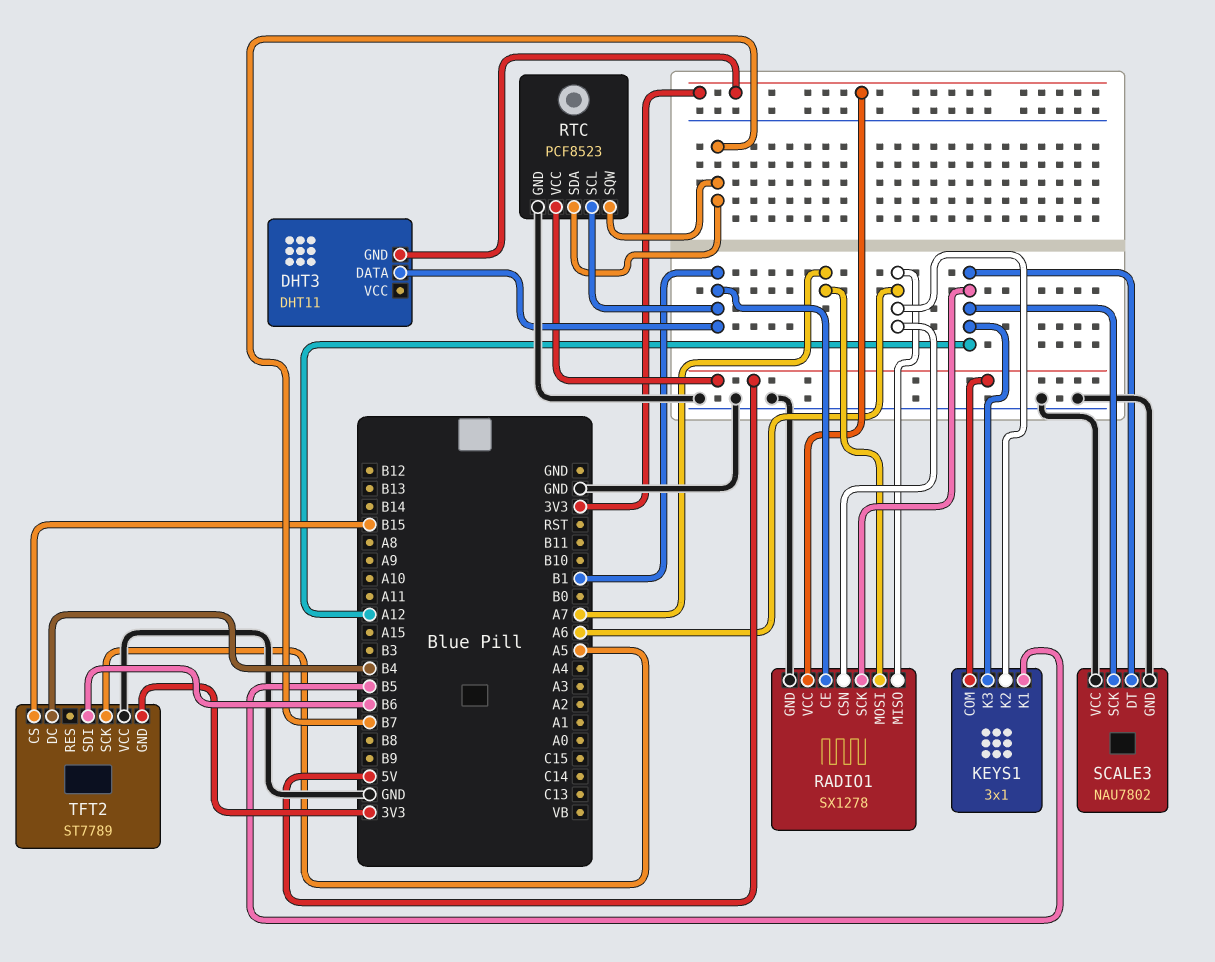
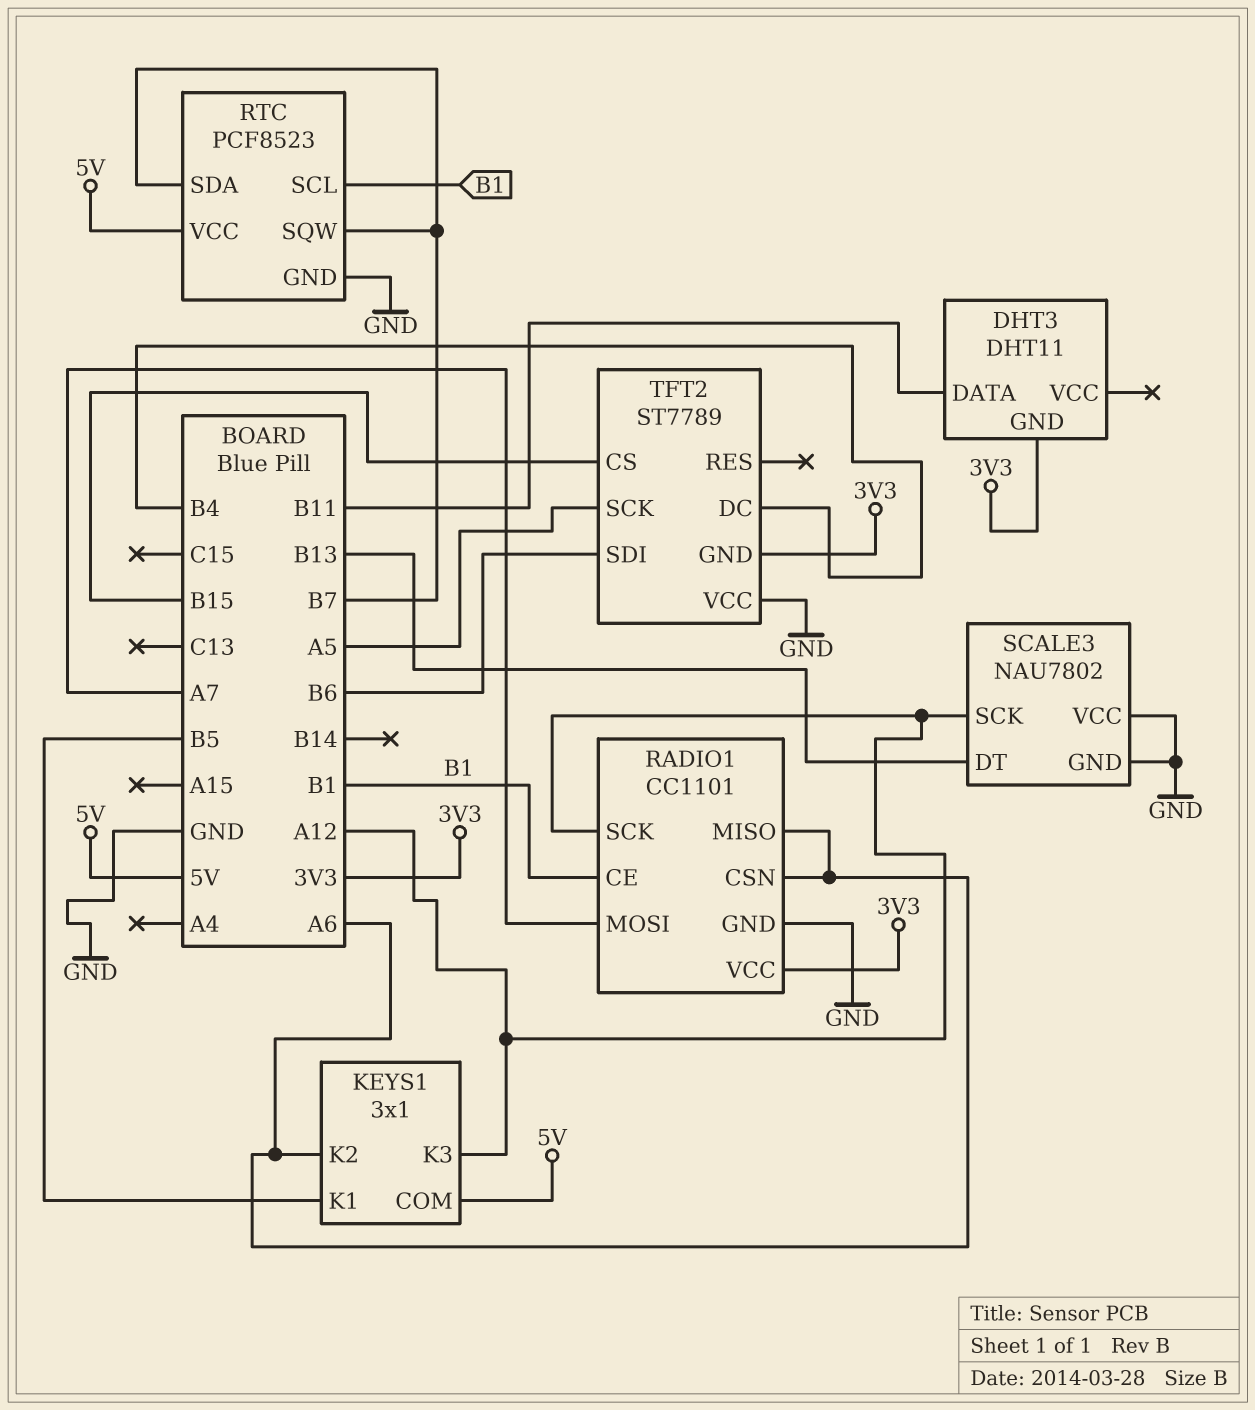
DHT3 pin DATA: B1 -> B11
RADIO1: SX1278 -> CC1101
SCALE3 pin DT: A12 -> B13

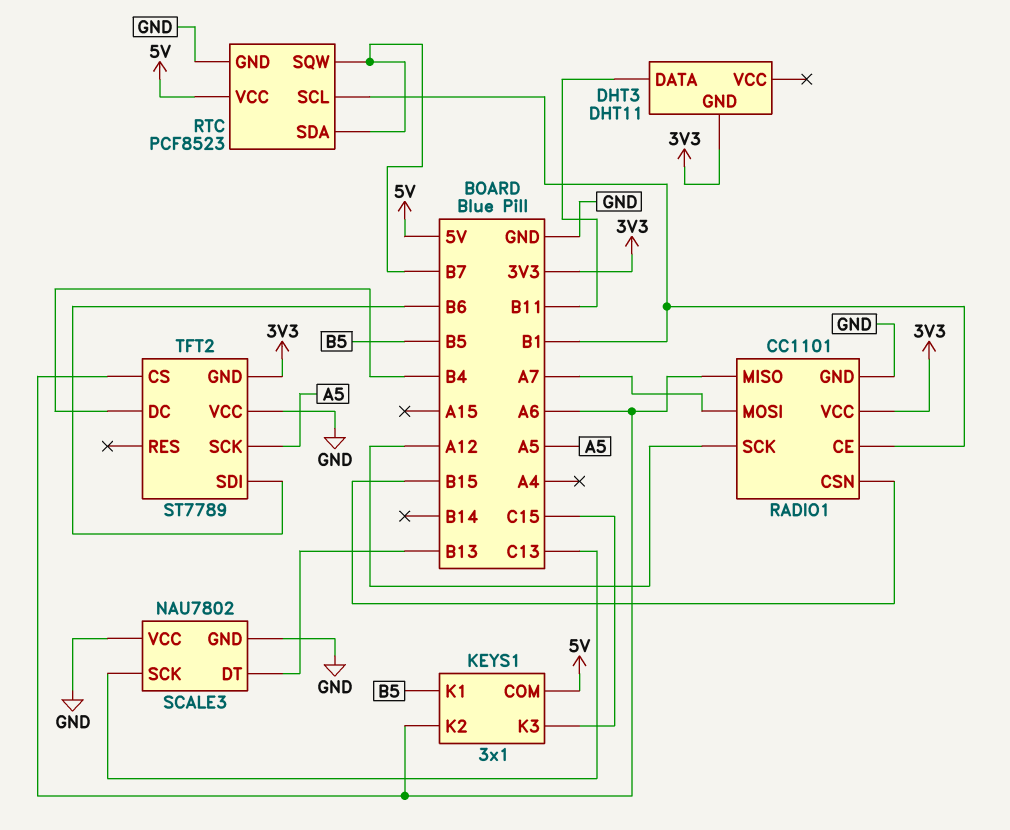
KEYS1 pin K3: A12 -> C15
RADIO1 pin CSN: A6 -> B15
SCALE3 pin SCK: A12 -> C13
TFT2 pin CS: B15 -> A6

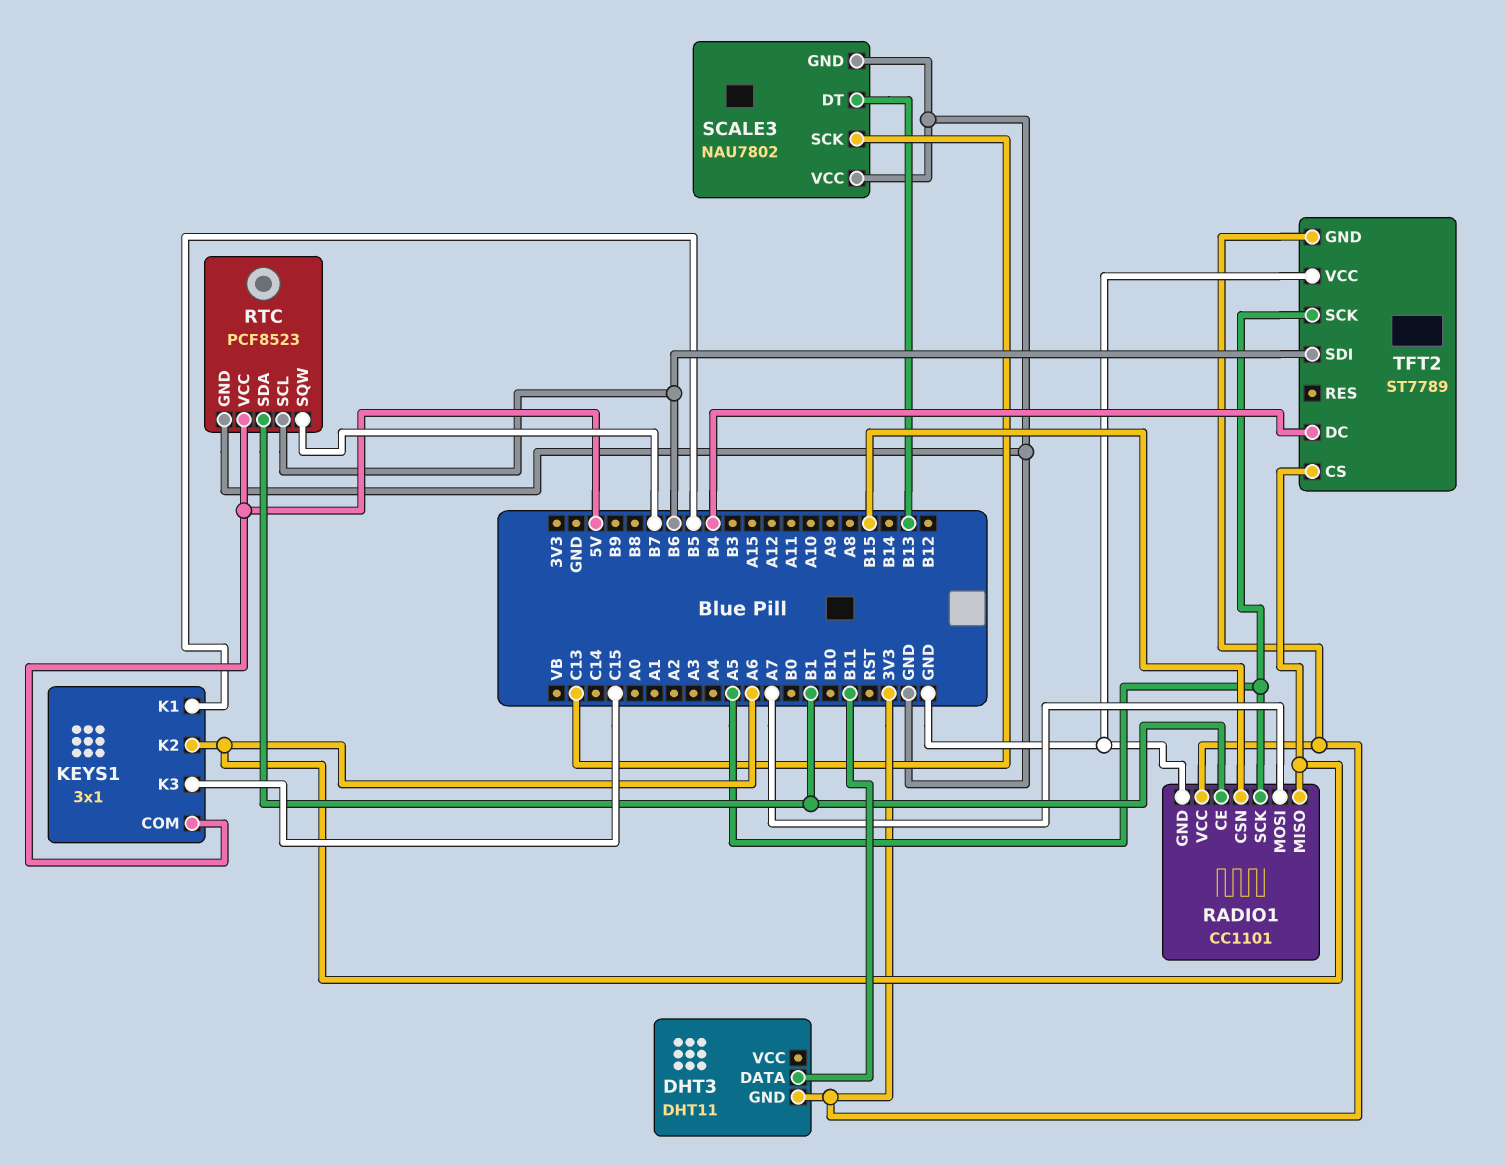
RADIO1 pin SCK: A12 -> A5
RTC pin SCL: B1 -> B6
RTC pin SDA: B7 -> B1

